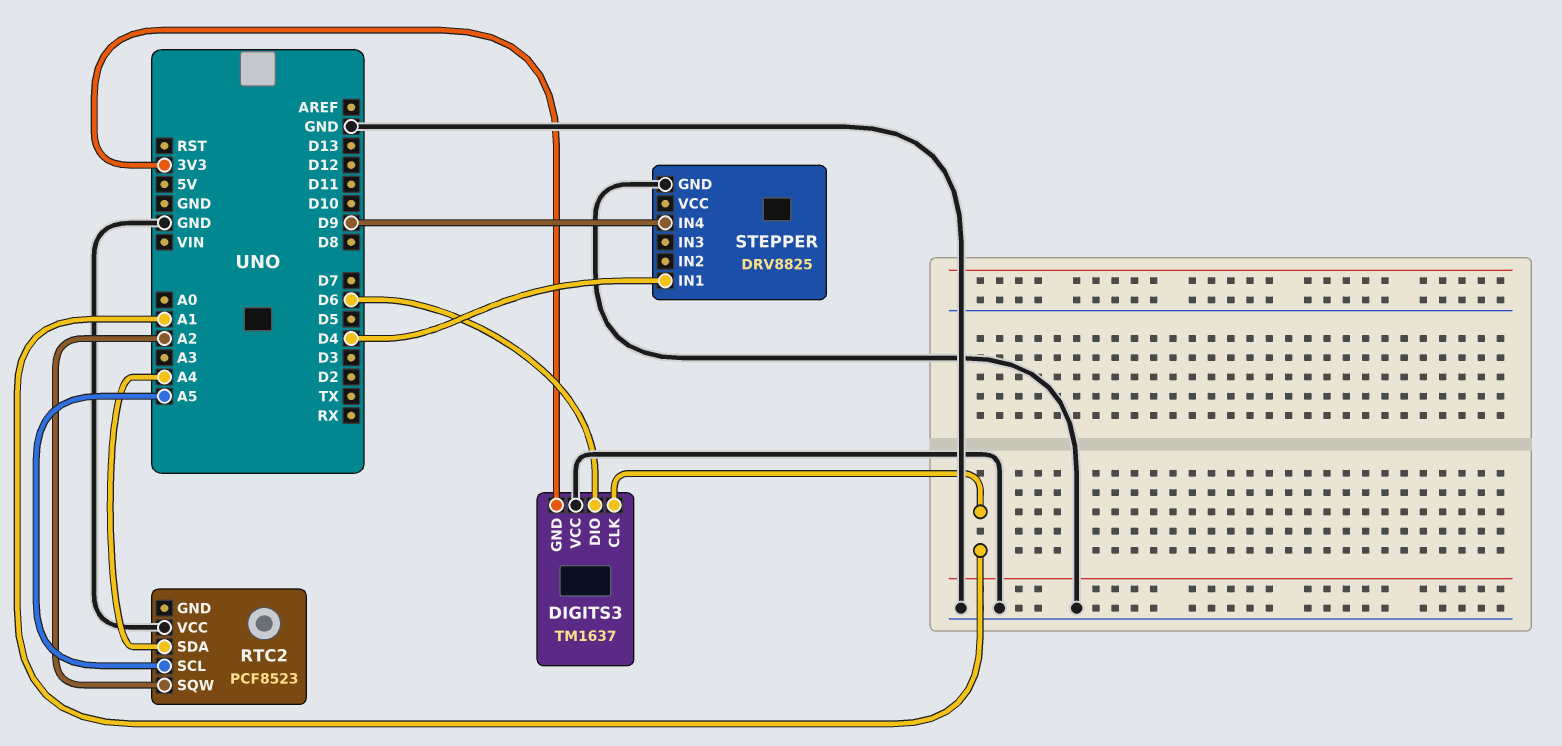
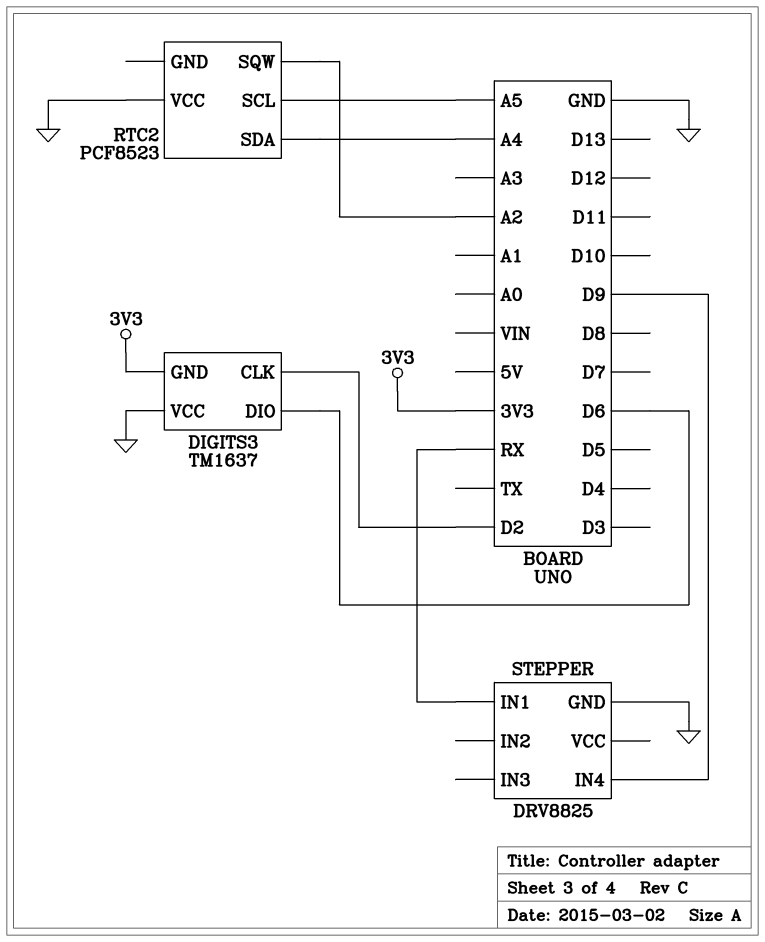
DIGITS3 pin CLK: A1 -> D2
STEPPER pin IN1: D4 -> RX

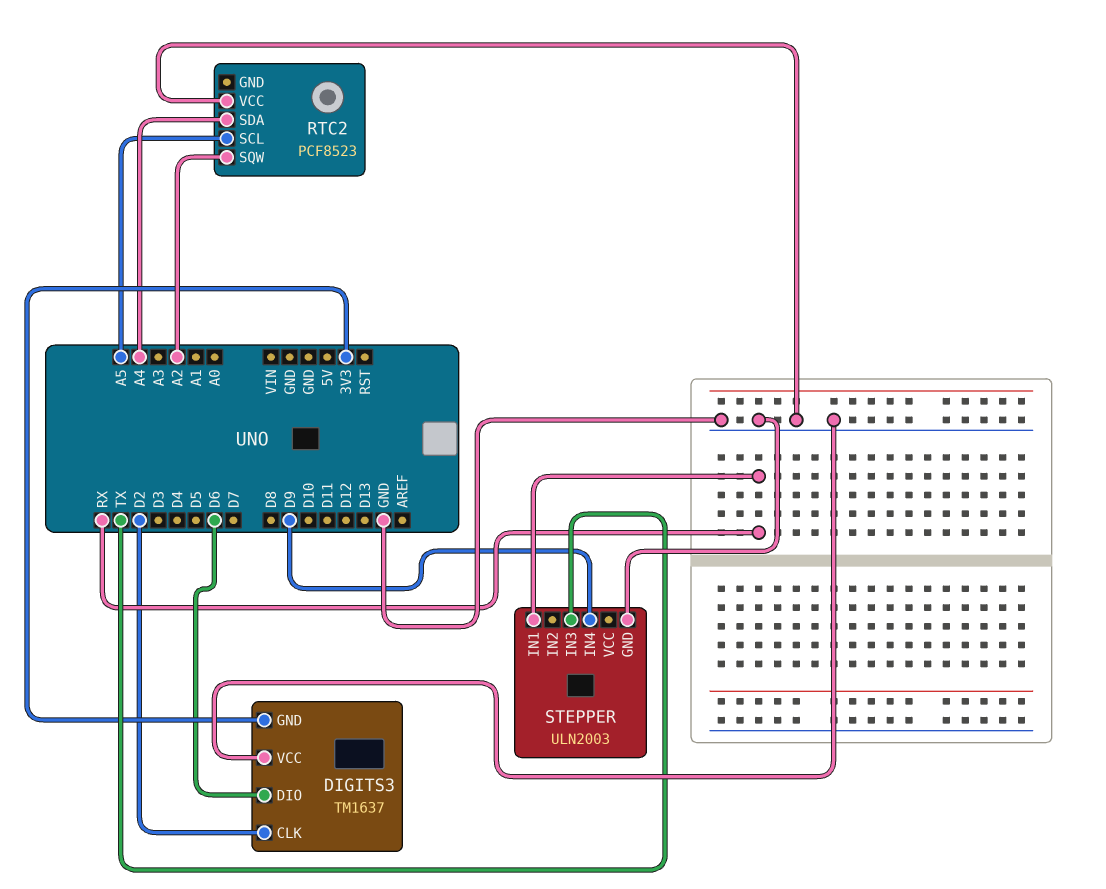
STEPPER: DRV8825 -> ULN2003
STEPPER pin IN3: none -> TX

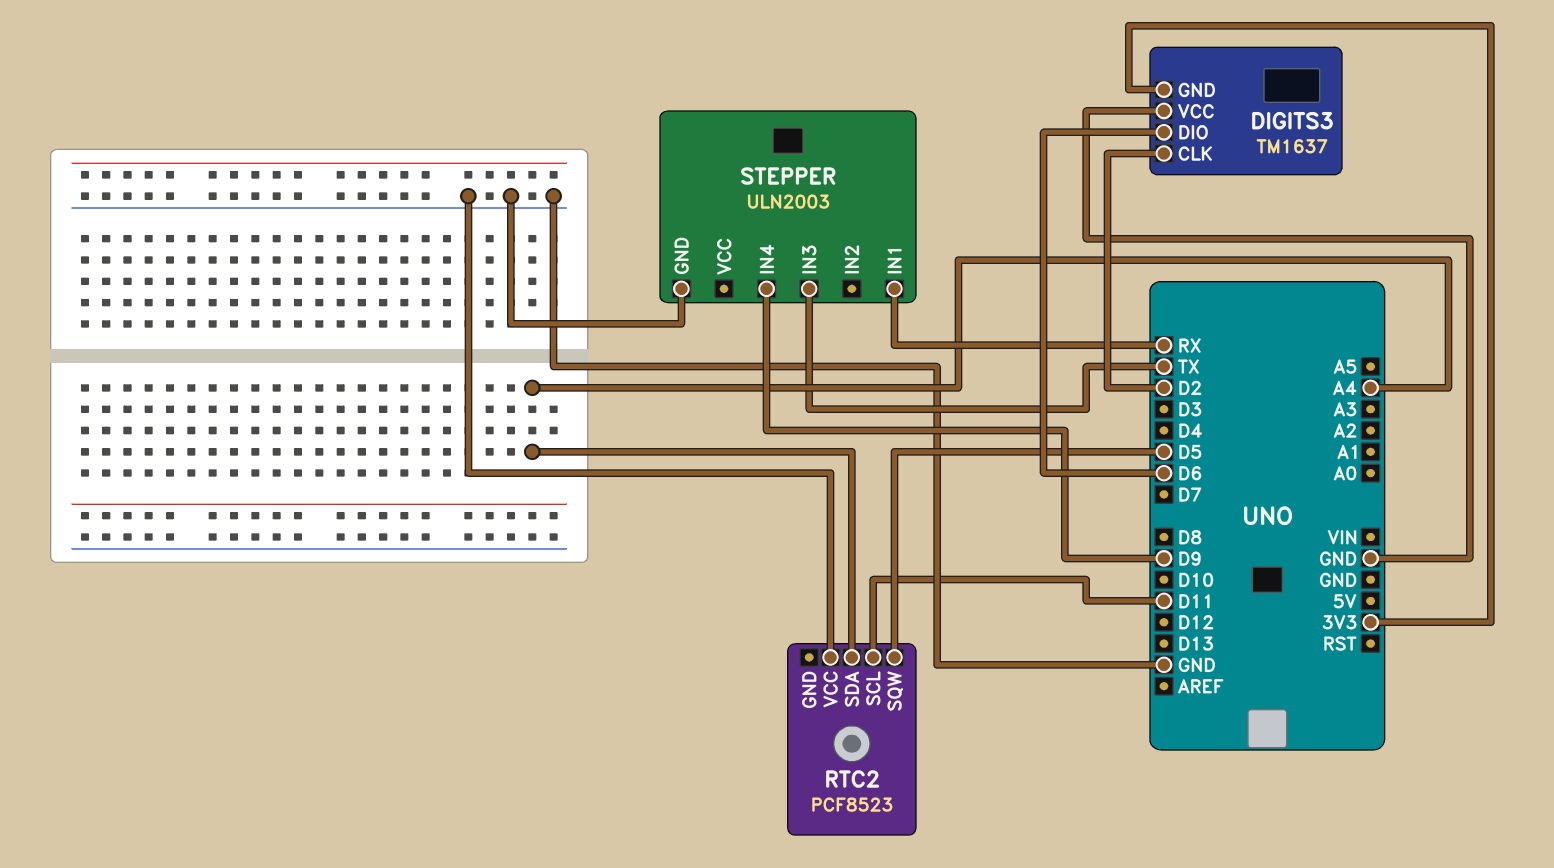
RTC2 pin SCL: A5 -> D11
RTC2 pin SQW: A2 -> D5

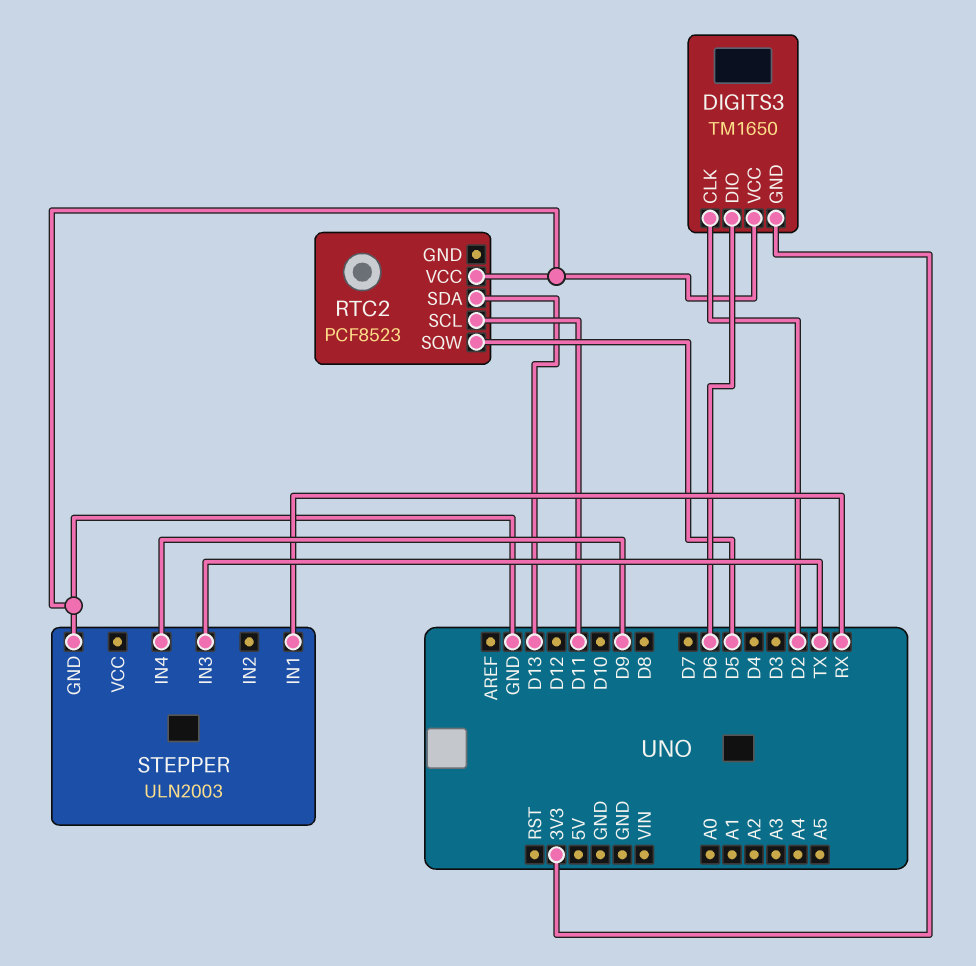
DIGITS3: TM1637 -> TM1650
RTC2 pin SDA: A4 -> D13

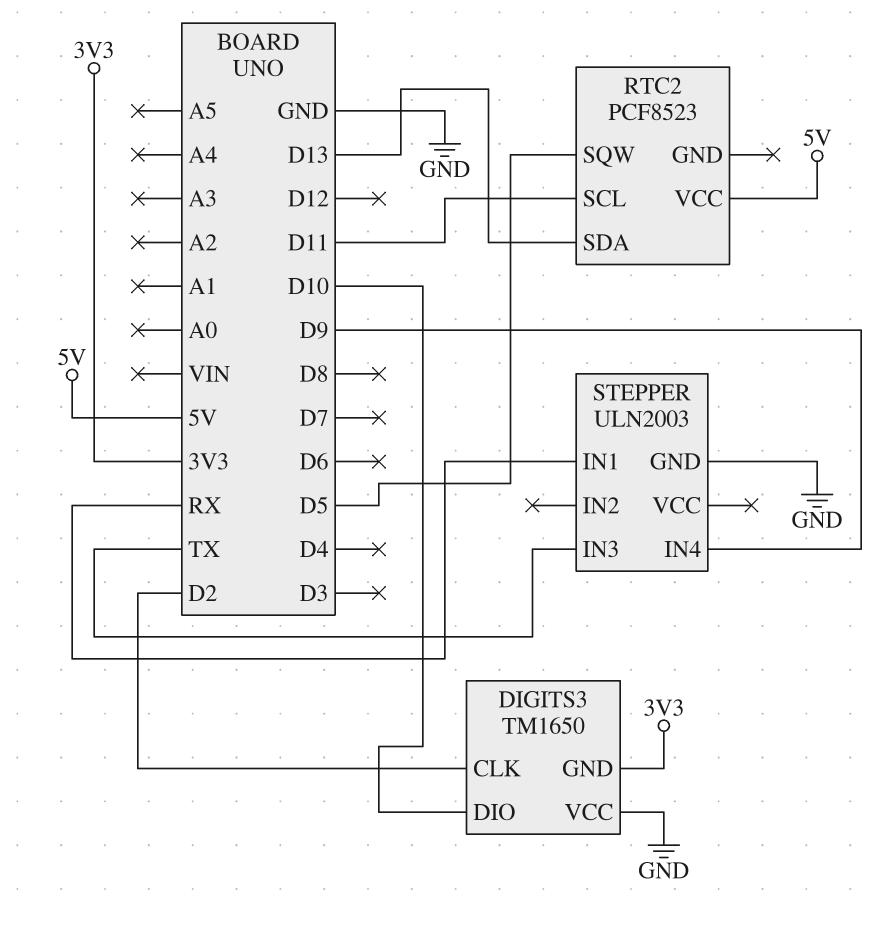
DIGITS3 pin DIO: D6 -> D10
RTC2 pin VCC: GND -> 5V

